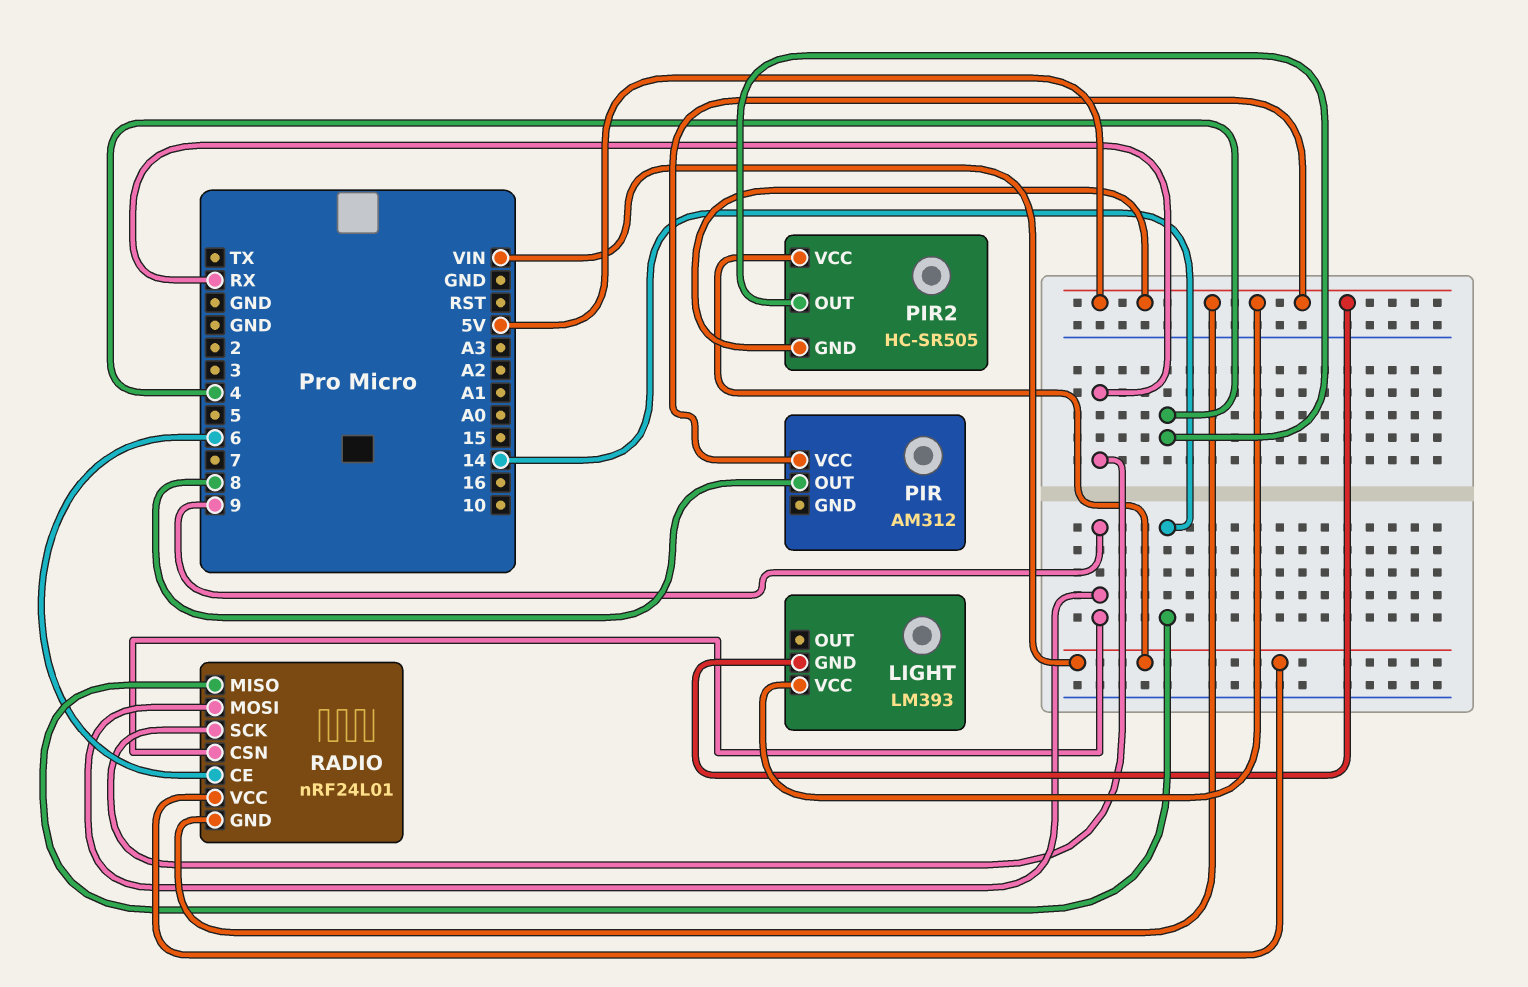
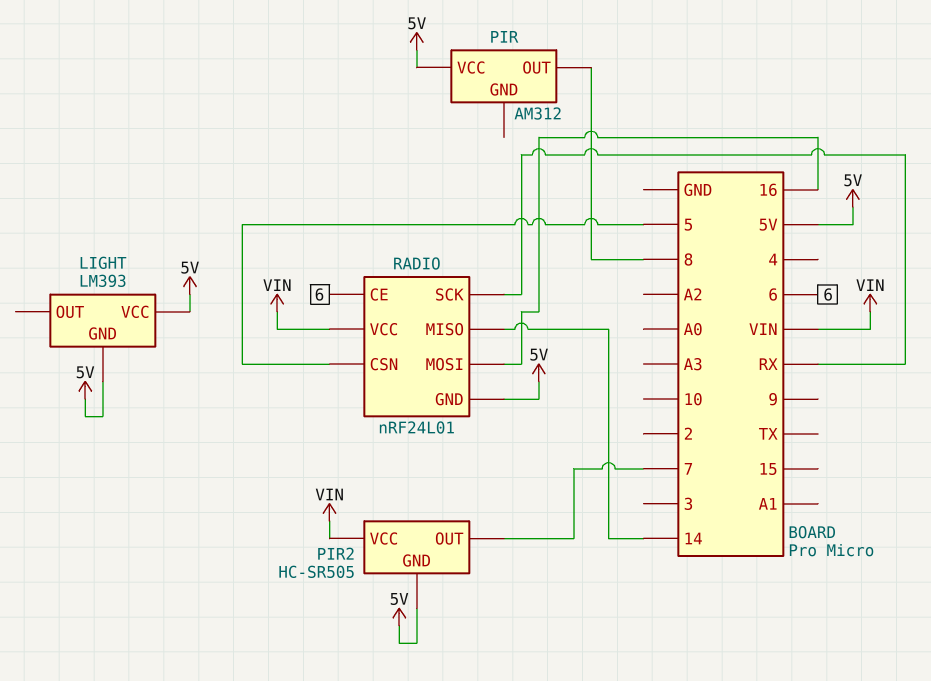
PIR2 pin OUT: 4 -> 7
RADIO pin CSN: 9 -> 5
RADIO pin MOSI: 9 -> 16

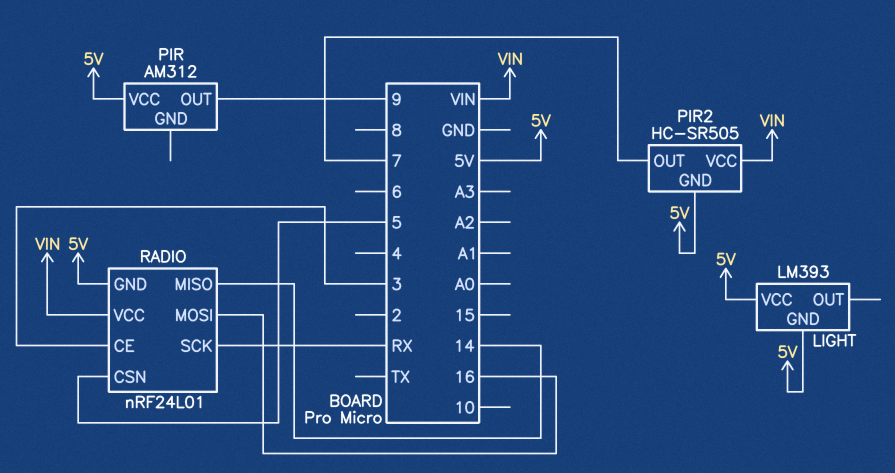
PIR pin OUT: 8 -> 9
RADIO pin CE: 6 -> 3

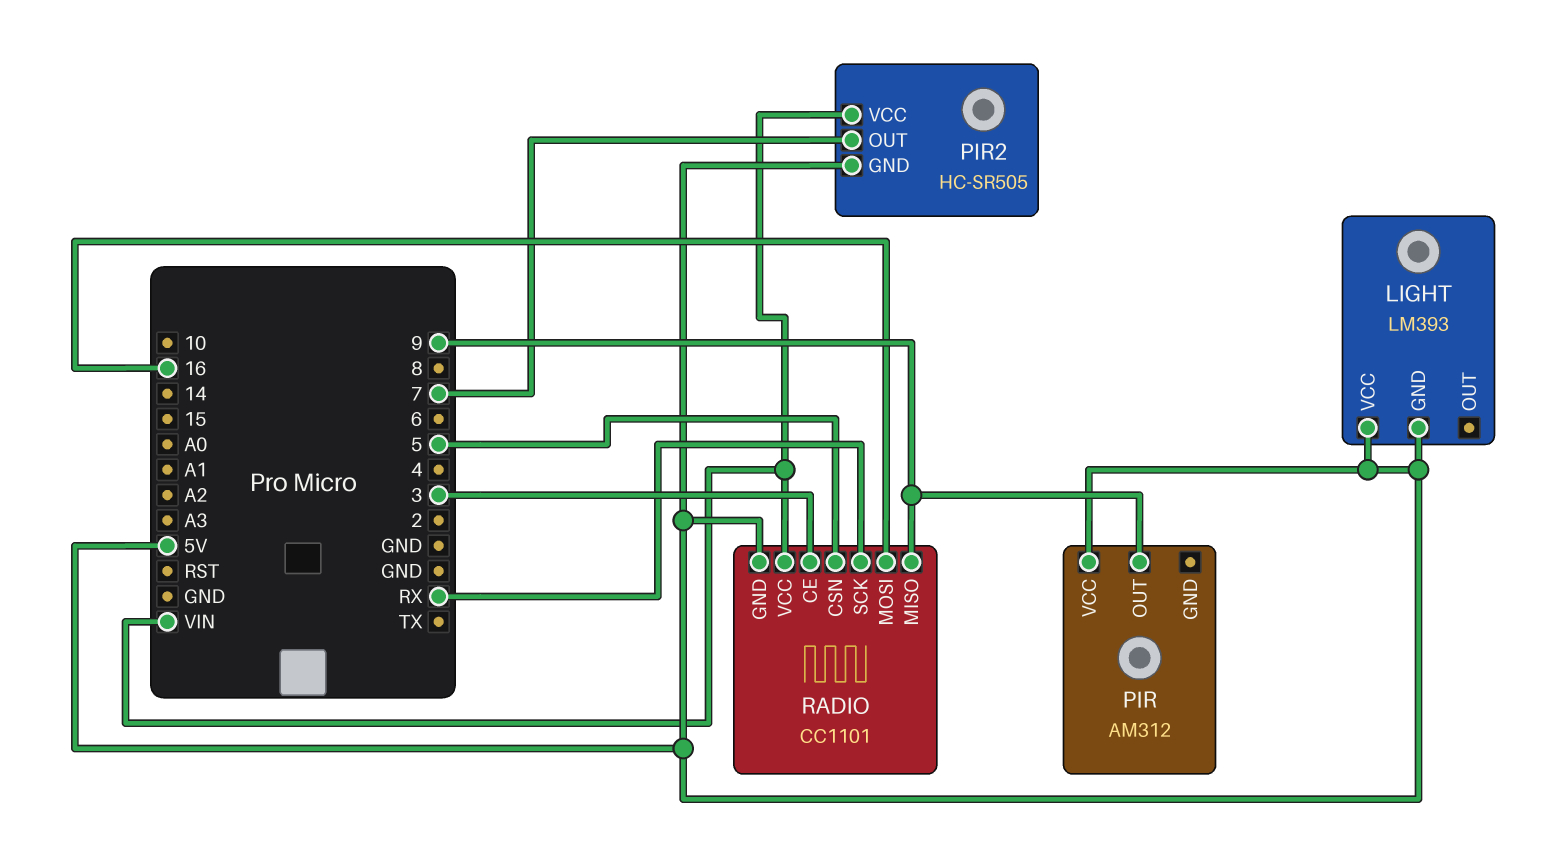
RADIO: nRF24L01 -> CC1101
RADIO pin MISO: 14 -> 9

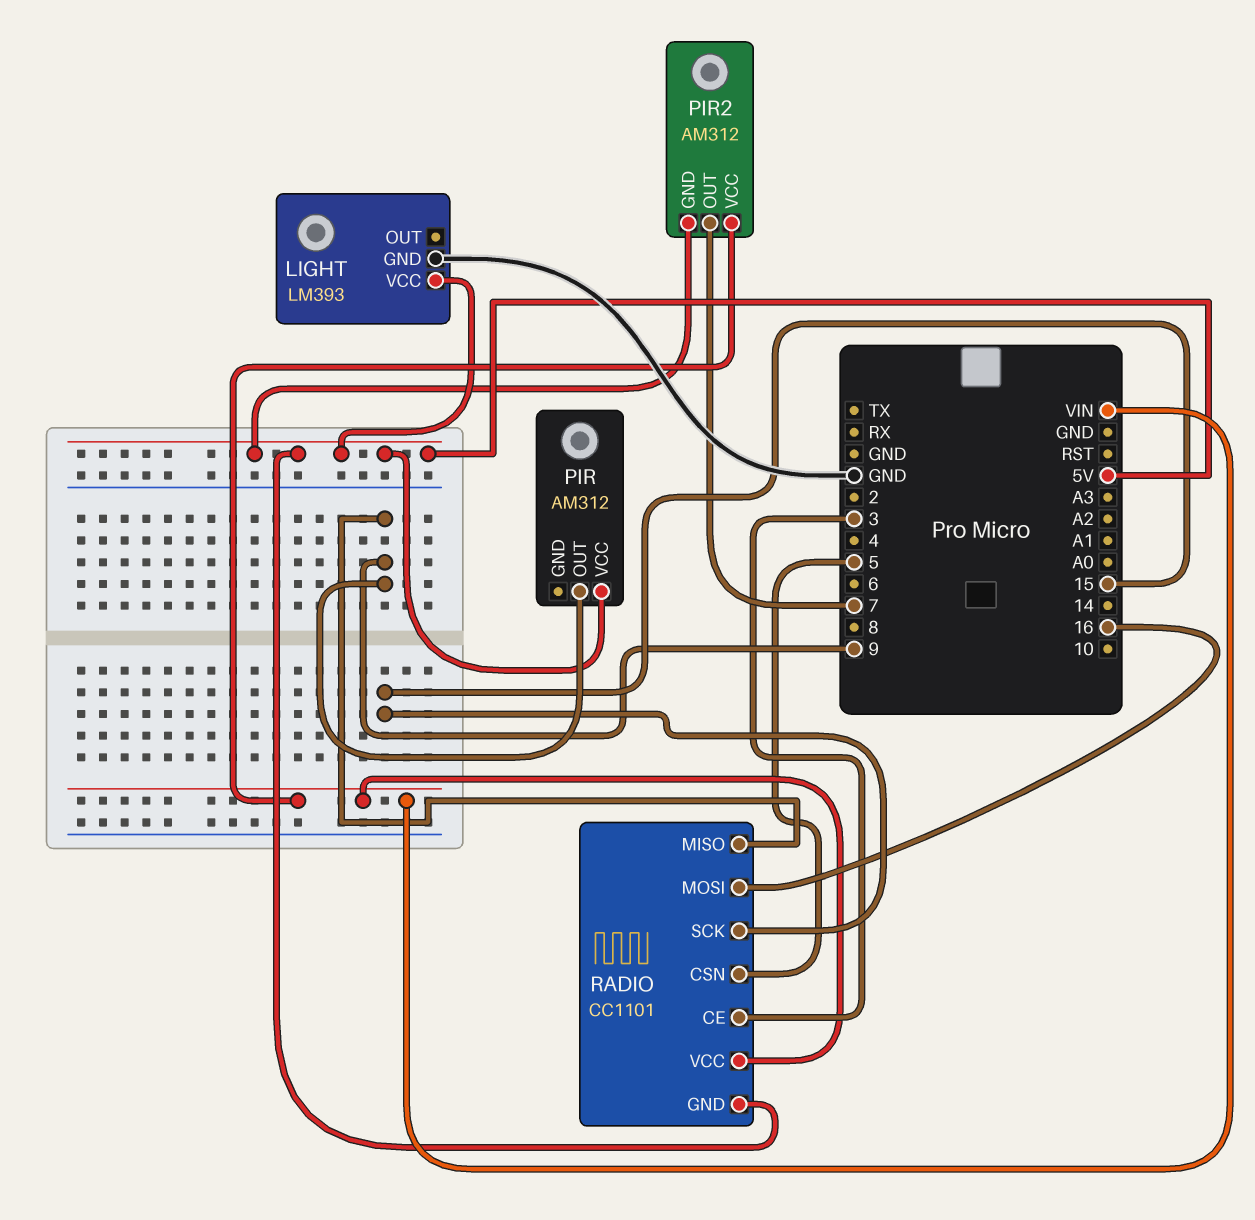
LIGHT pin GND: 5V -> GND
PIR2: HC-SR505 -> AM312
RADIO pin SCK: RX -> 15

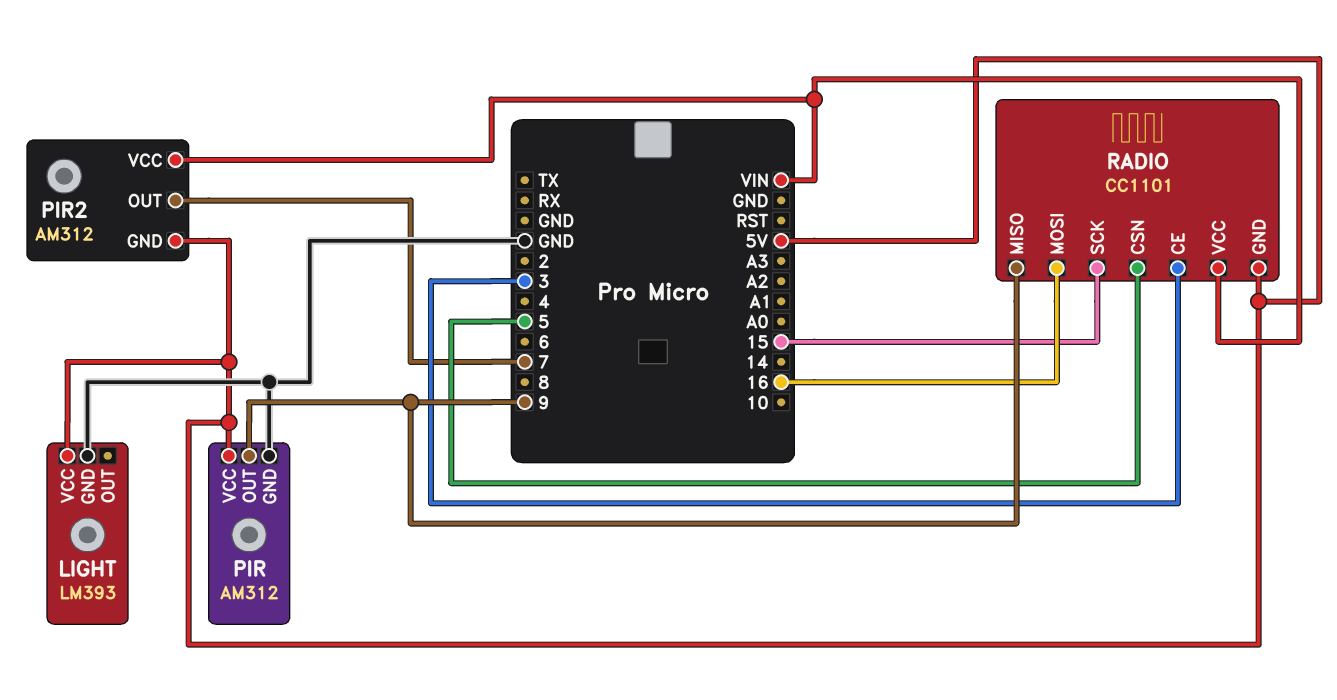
PIR pin GND: none -> GND

